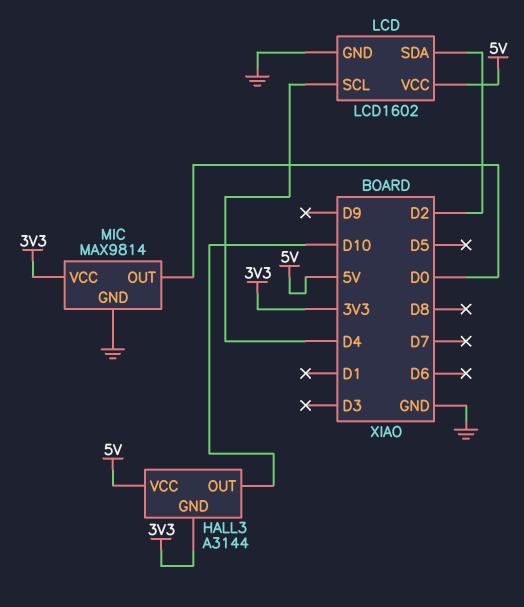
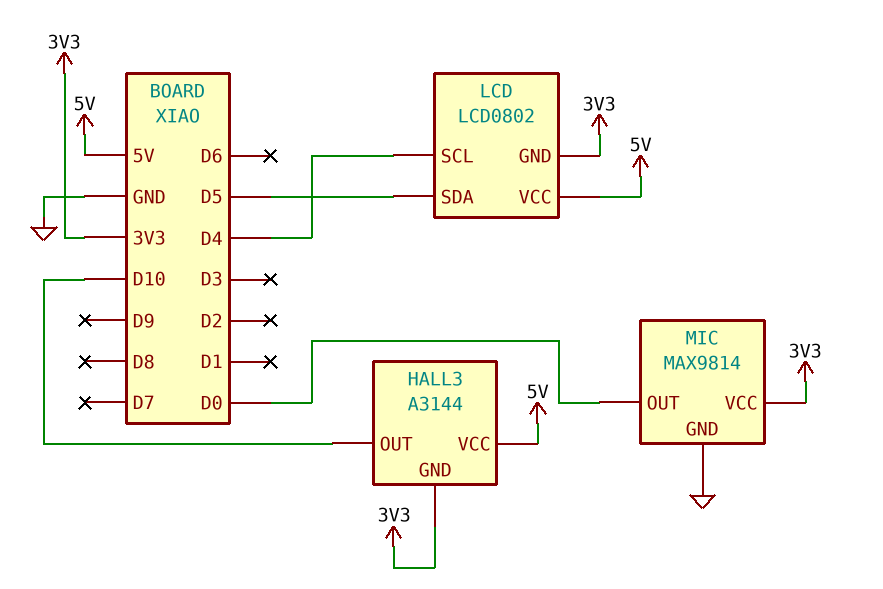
LCD: LCD1602 -> LCD0802
LCD pin GND: GND -> 3V3
LCD pin SDA: D2 -> D5

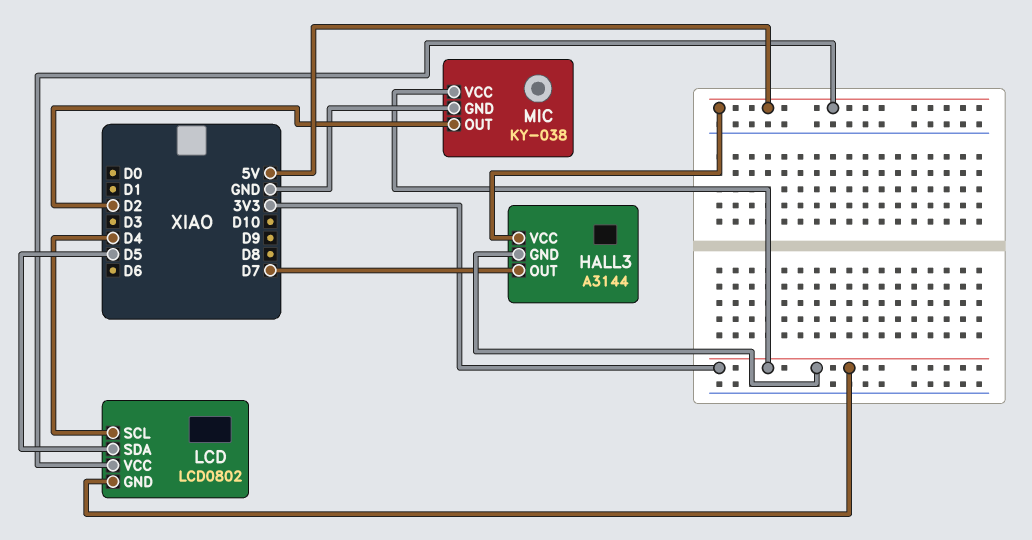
HALL3 pin OUT: D10 -> D7
MIC: MAX9814 -> KY-038
MIC pin OUT: D0 -> D2

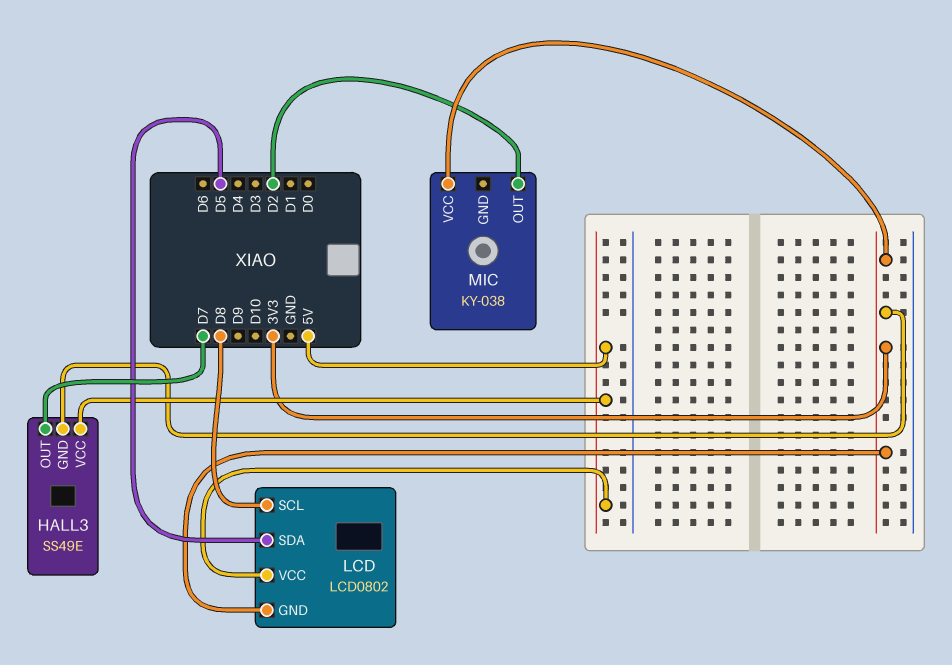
HALL3: A3144 -> SS49E
LCD pin SCL: D4 -> D8
MIC pin GND: GND -> none

